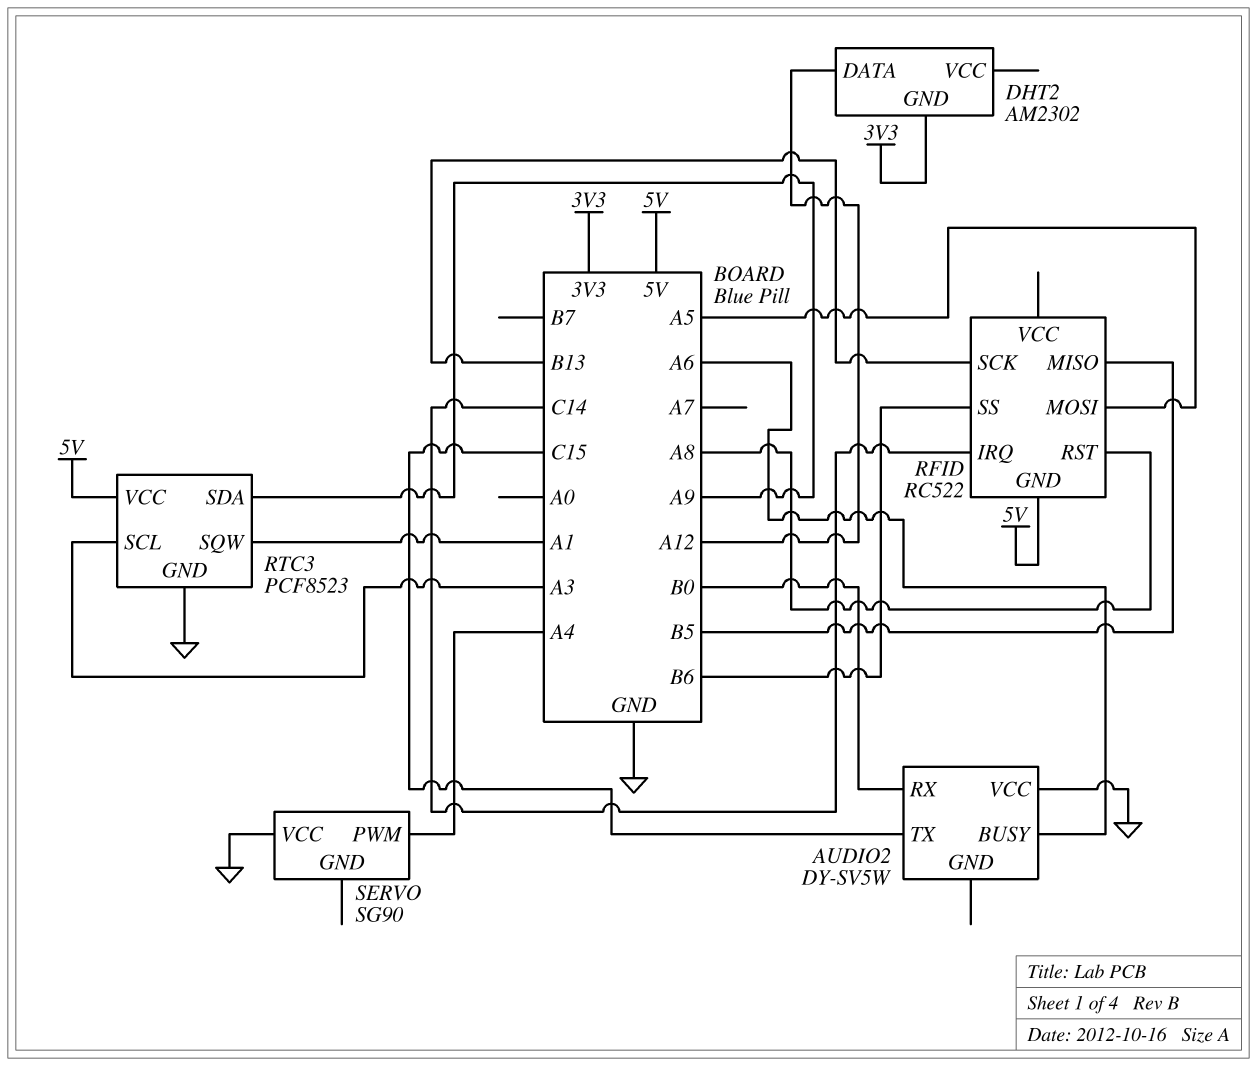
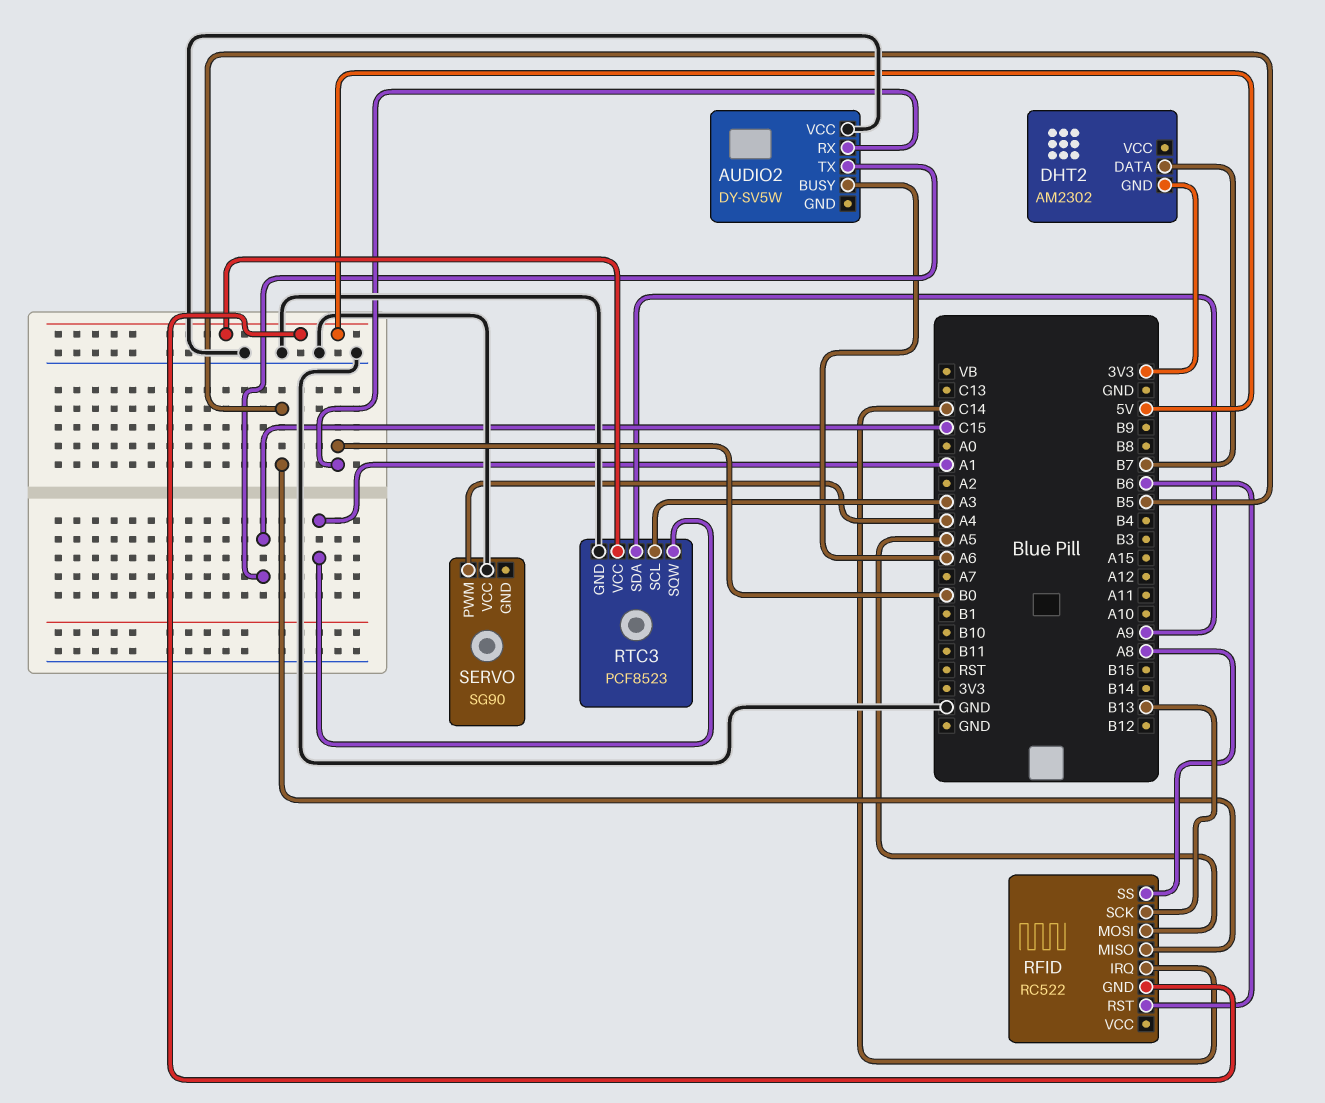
DHT2 pin DATA: A12 -> B7
RFID pin RST: A8 -> B6
RFID pin SS: B6 -> A8

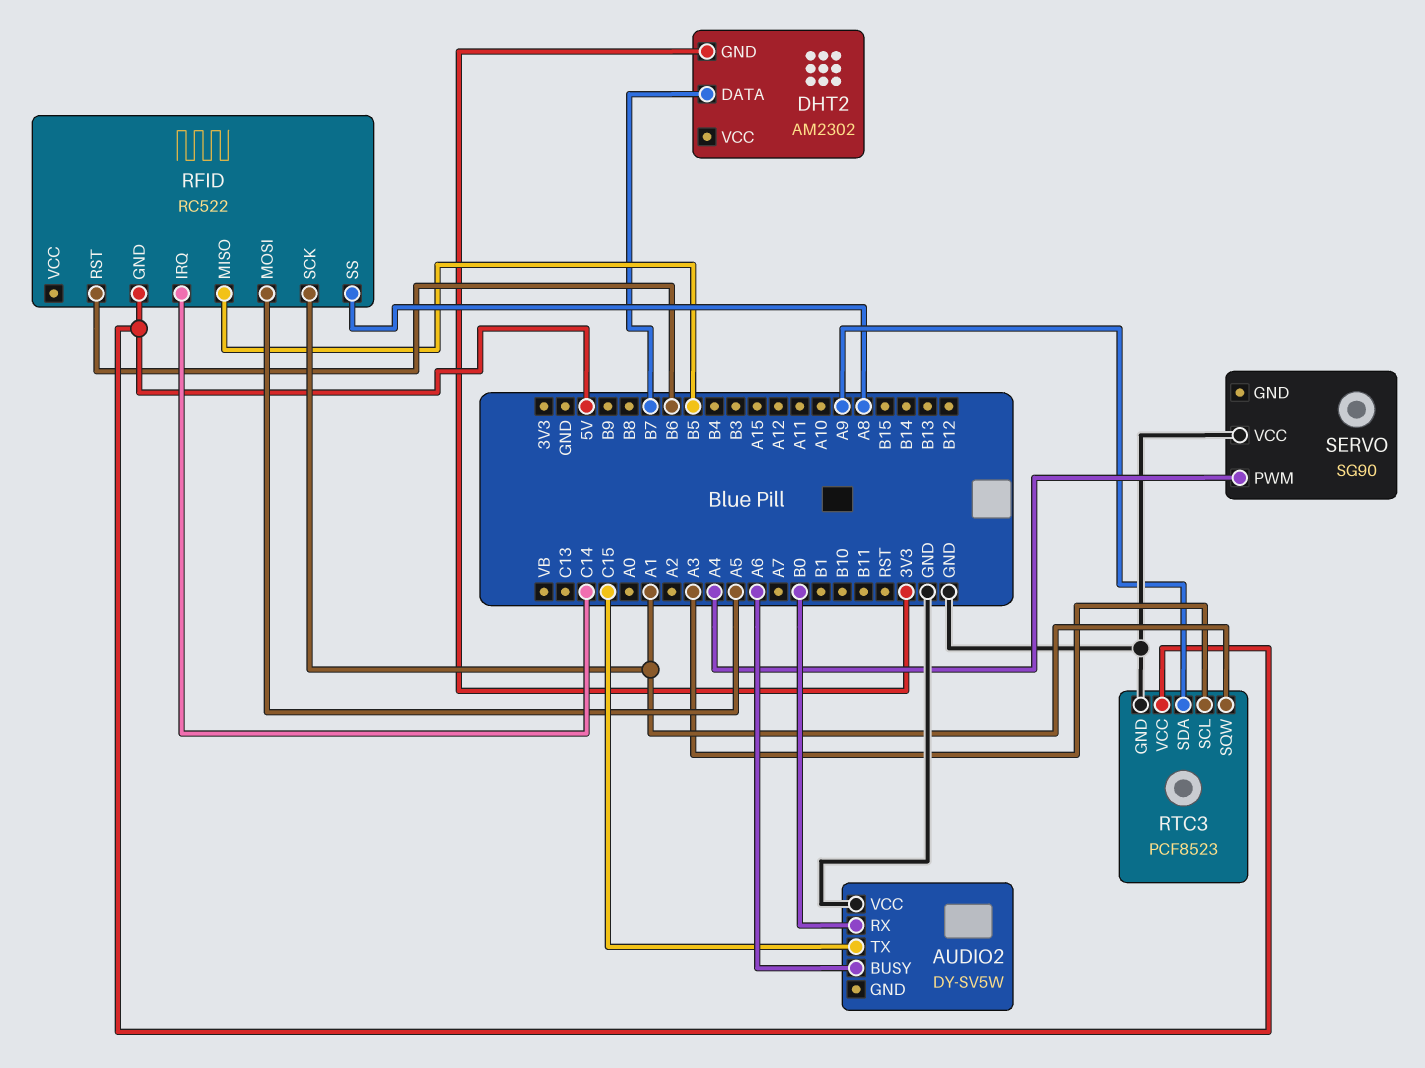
RFID pin SCK: B13 -> A1

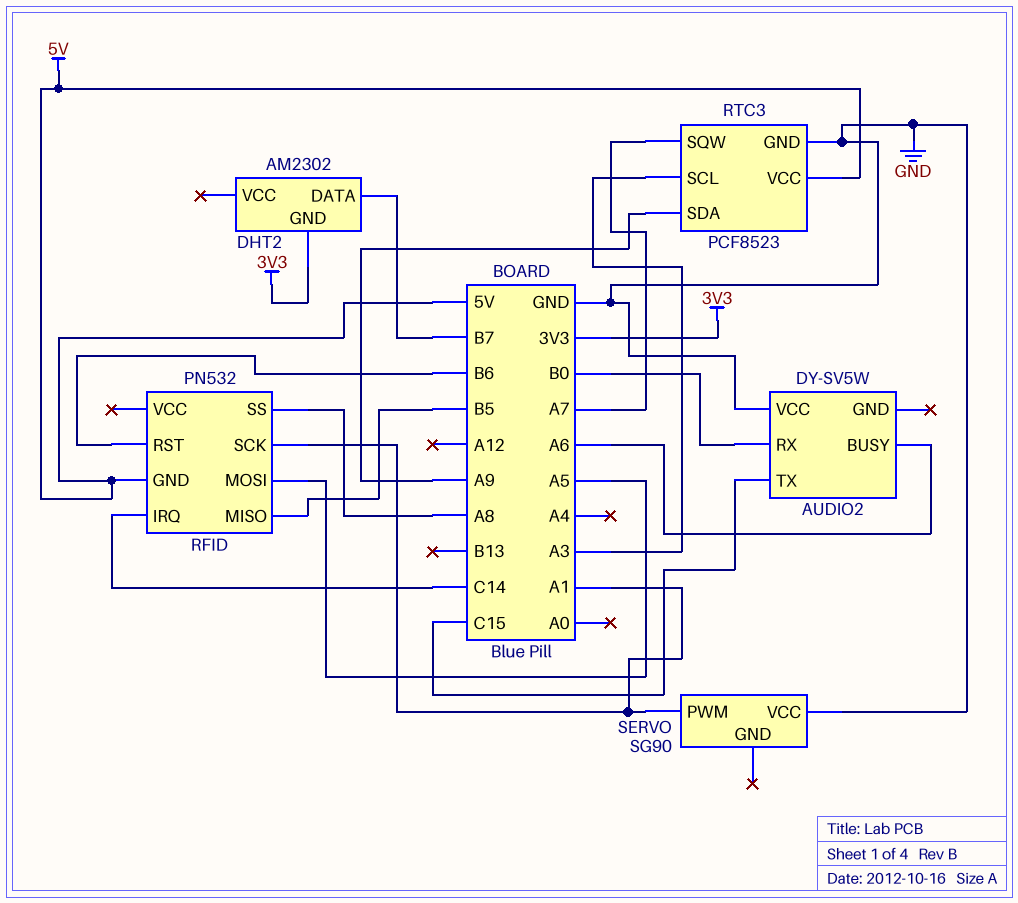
RFID: RC522 -> PN532
RTC3 pin SQW: A1 -> A7
SERVO pin PWM: A4 -> A1

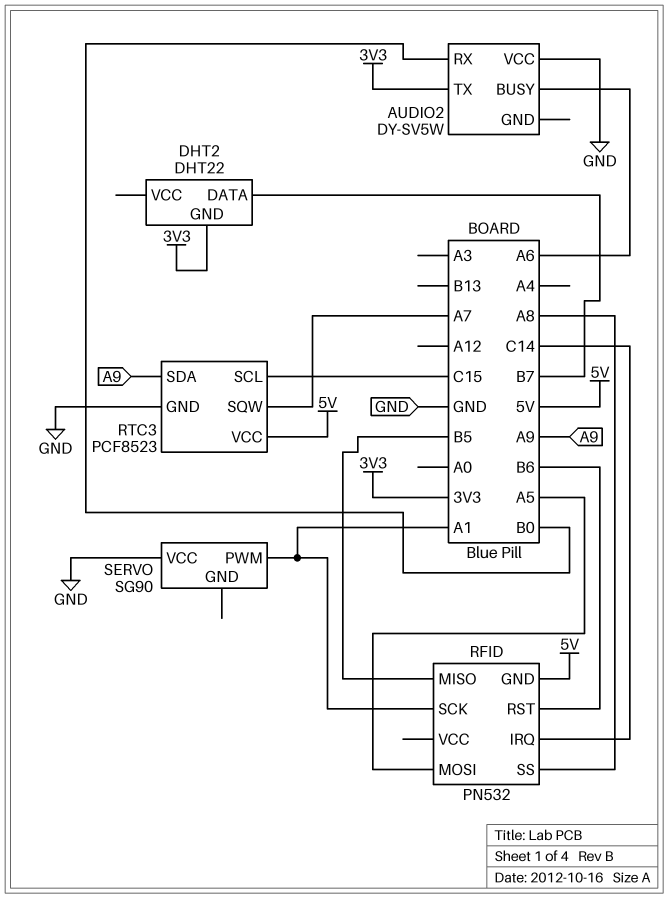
AUDIO2 pin TX: C15 -> 3V3
DHT2: AM2302 -> DHT22
RTC3 pin SCL: A3 -> C15

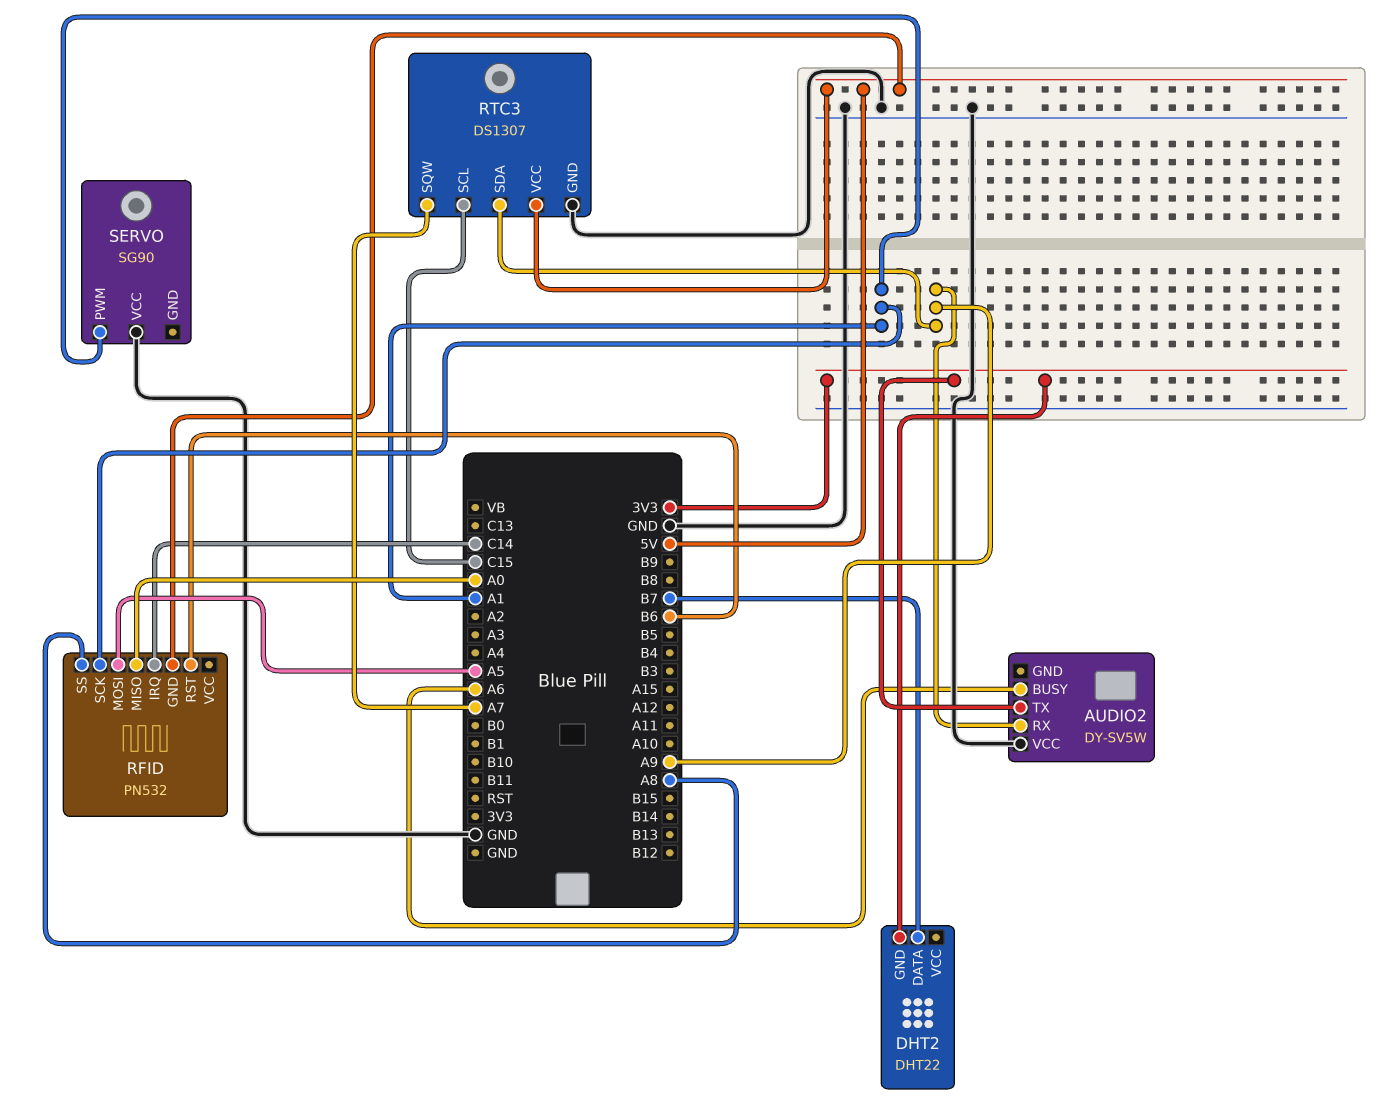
AUDIO2 pin RX: B0 -> A9
RFID pin MISO: B5 -> A0
RTC3: PCF8523 -> DS1307

